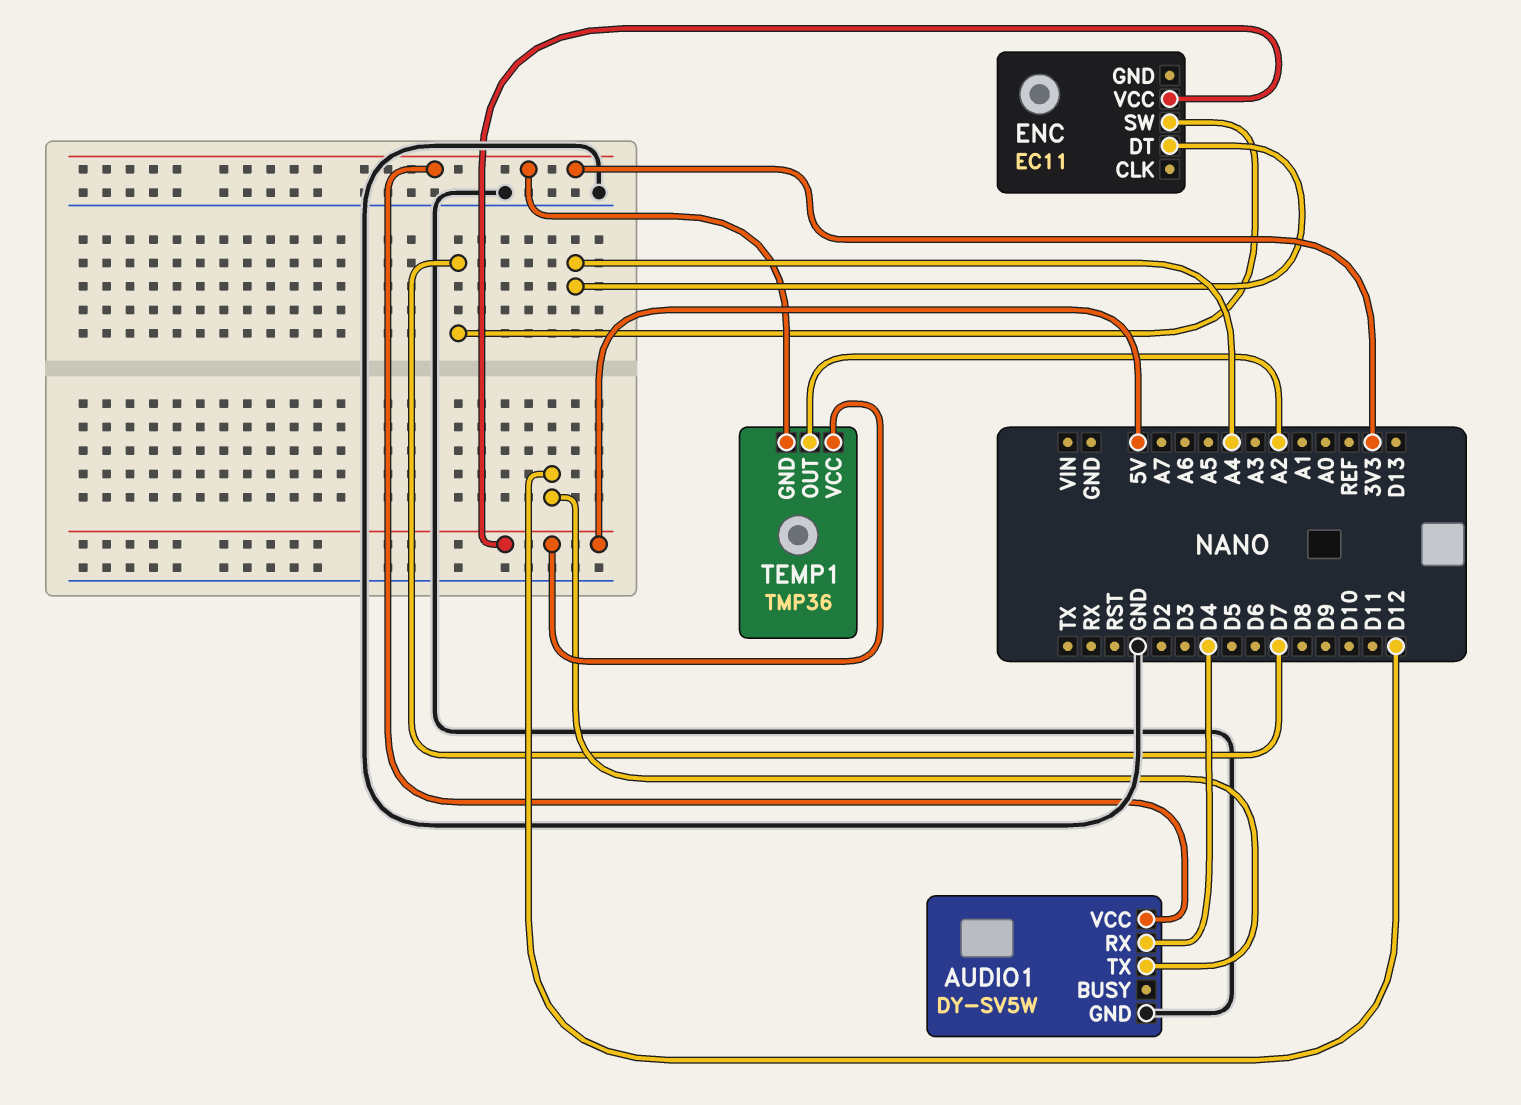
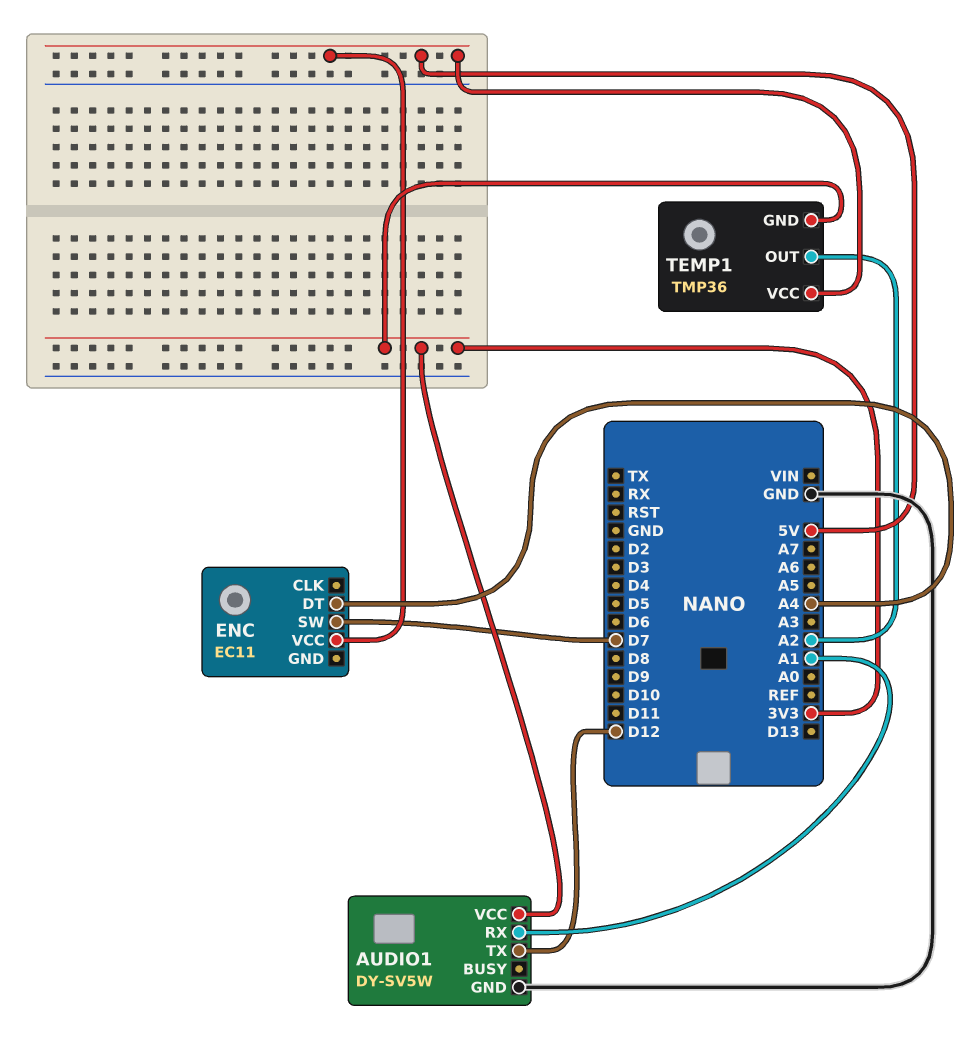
AUDIO1 pin RX: D4 -> A1

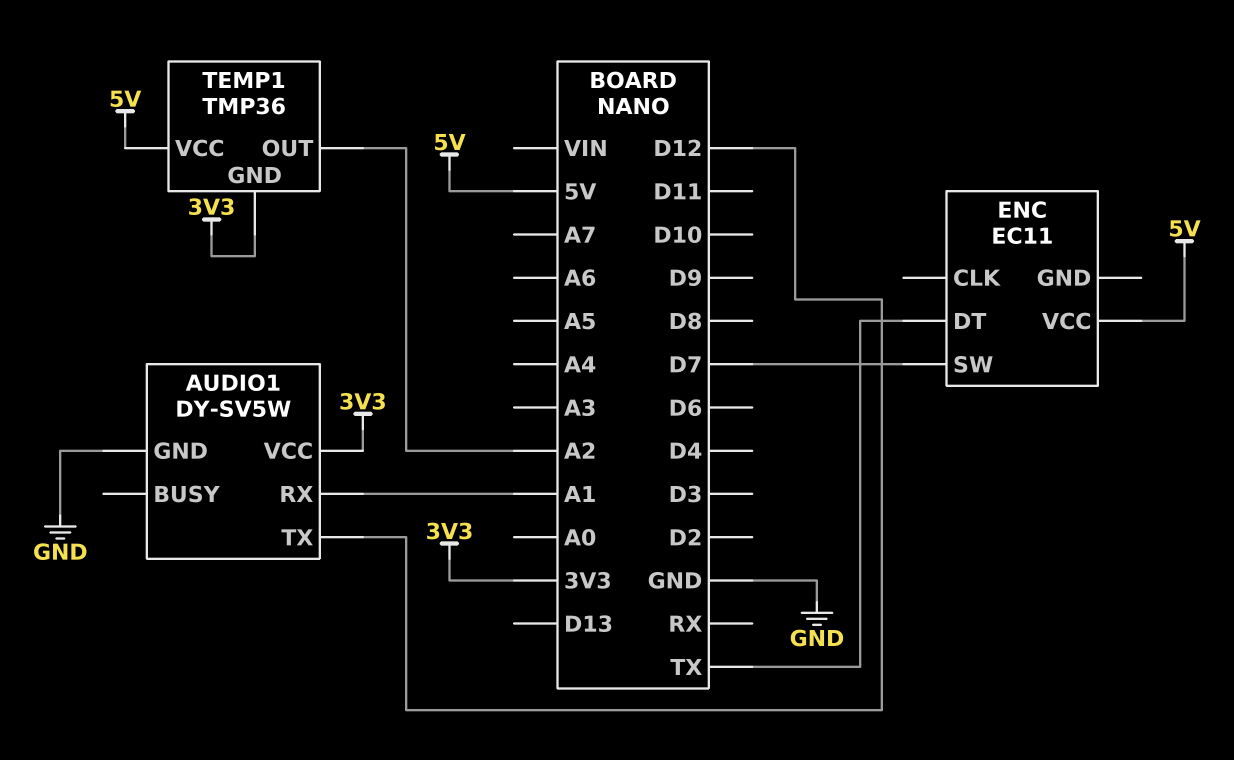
ENC pin DT: A4 -> TX

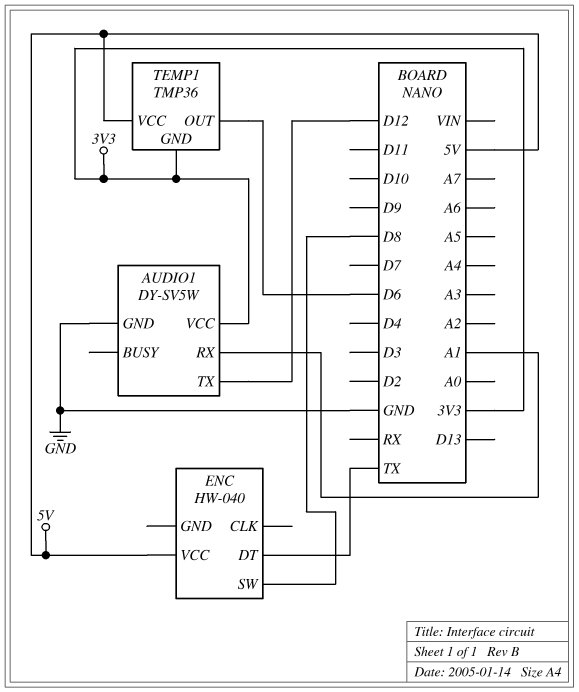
ENC: EC11 -> HW-040
ENC pin SW: D7 -> D8
TEMP1 pin OUT: A2 -> D6

